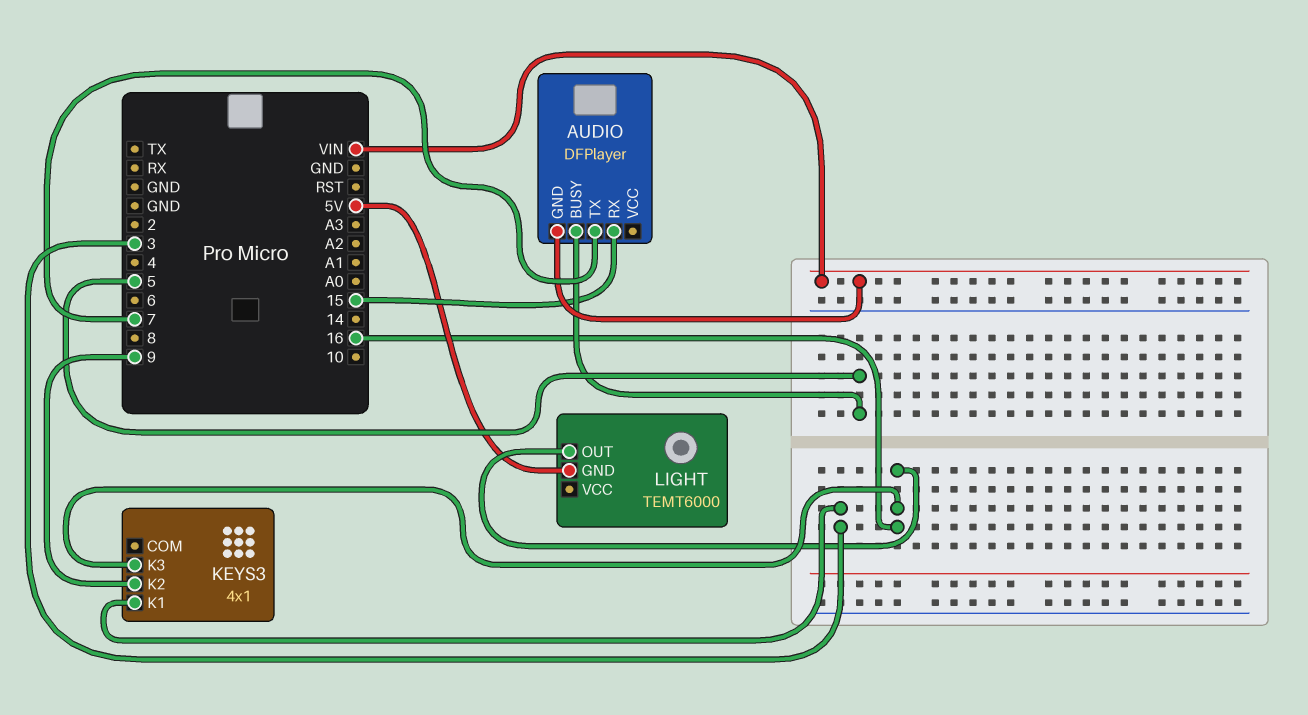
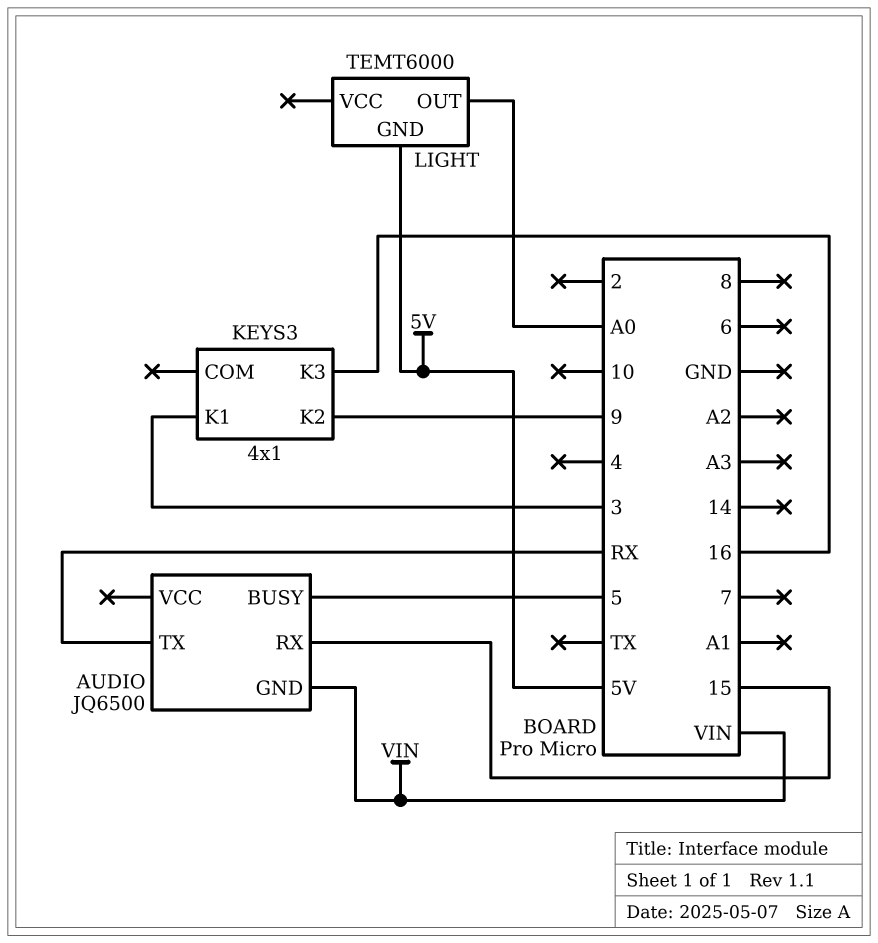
AUDIO: DFPlayer -> JQ6500
AUDIO pin TX: 7 -> RX
LIGHT pin OUT: 16 -> A0

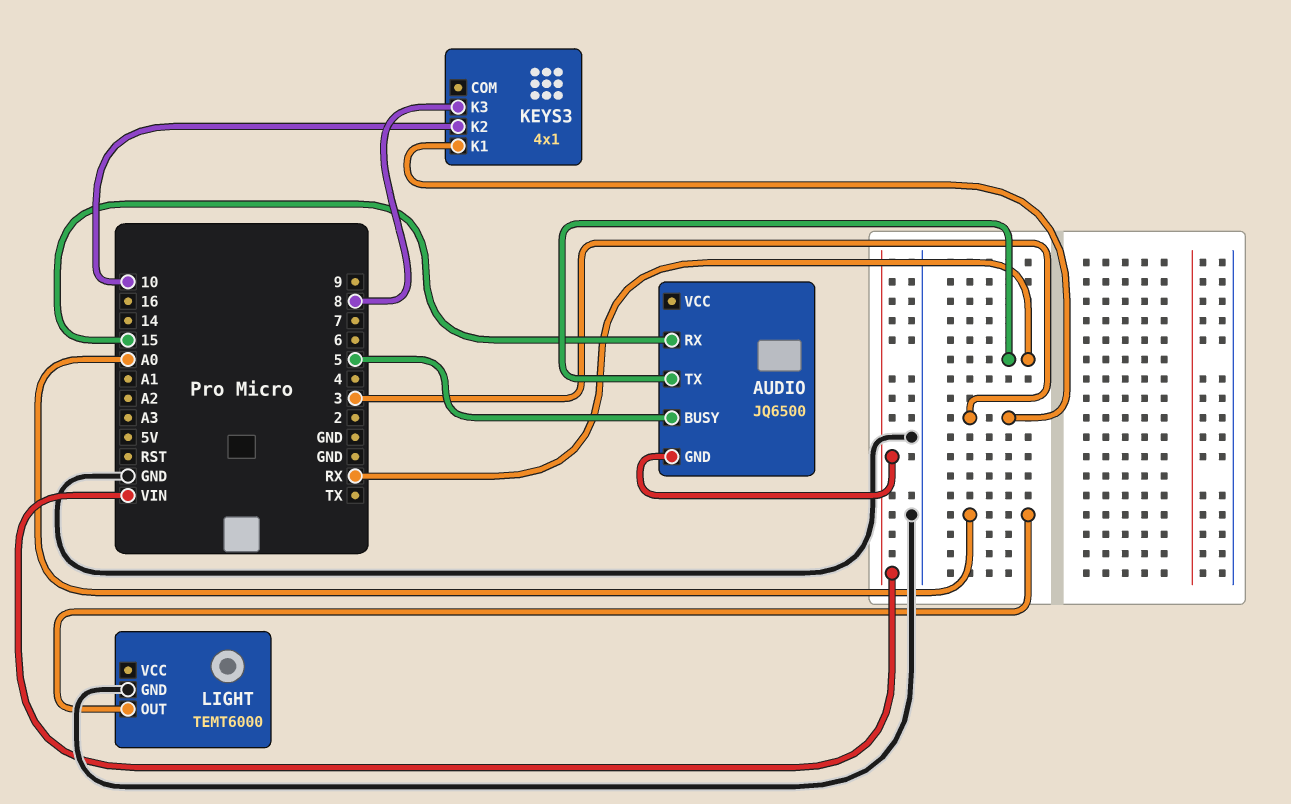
KEYS3 pin K2: 9 -> 10
KEYS3 pin K3: 16 -> 8
LIGHT pin GND: 5V -> GND

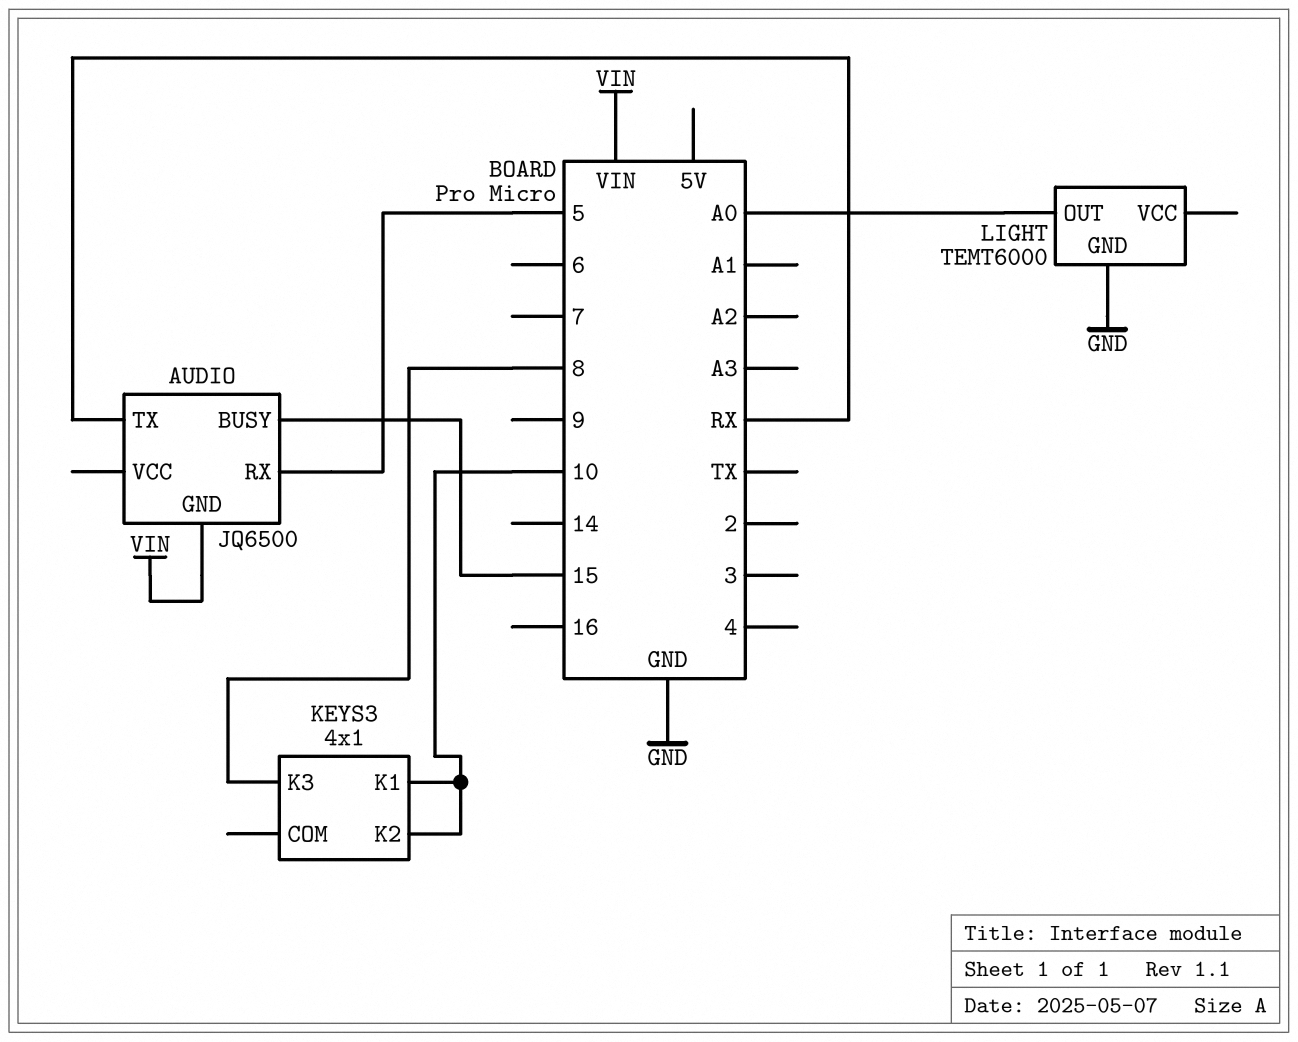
AUDIO pin BUSY: 5 -> 15
AUDIO pin RX: 15 -> 5
KEYS3 pin K1: 3 -> 10

